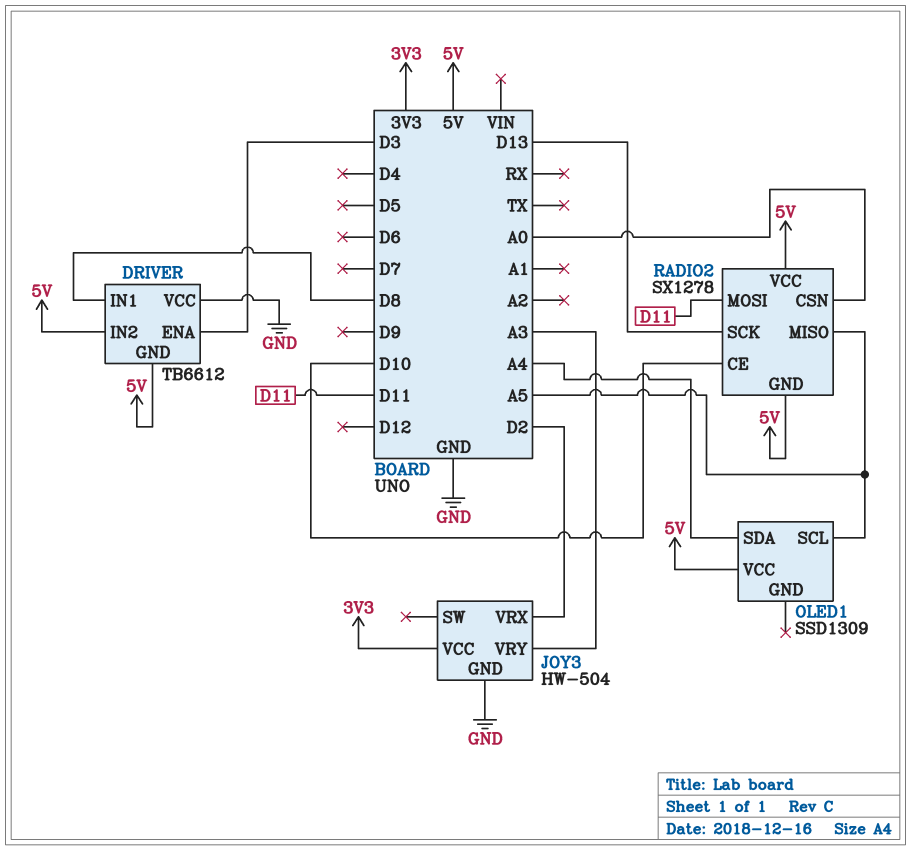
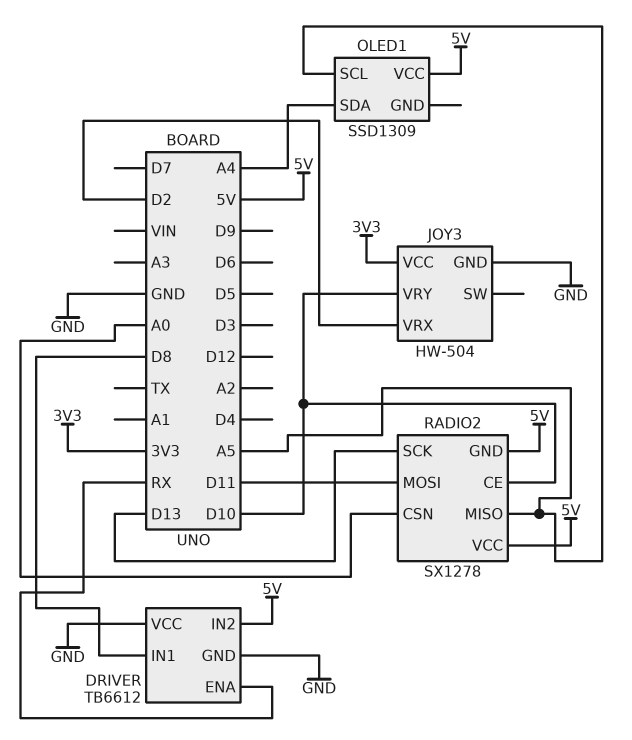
DRIVER pin ENA: D3 -> RX
DRIVER pin GND: 5V -> GND
JOY3 pin VRY: A3 -> D10

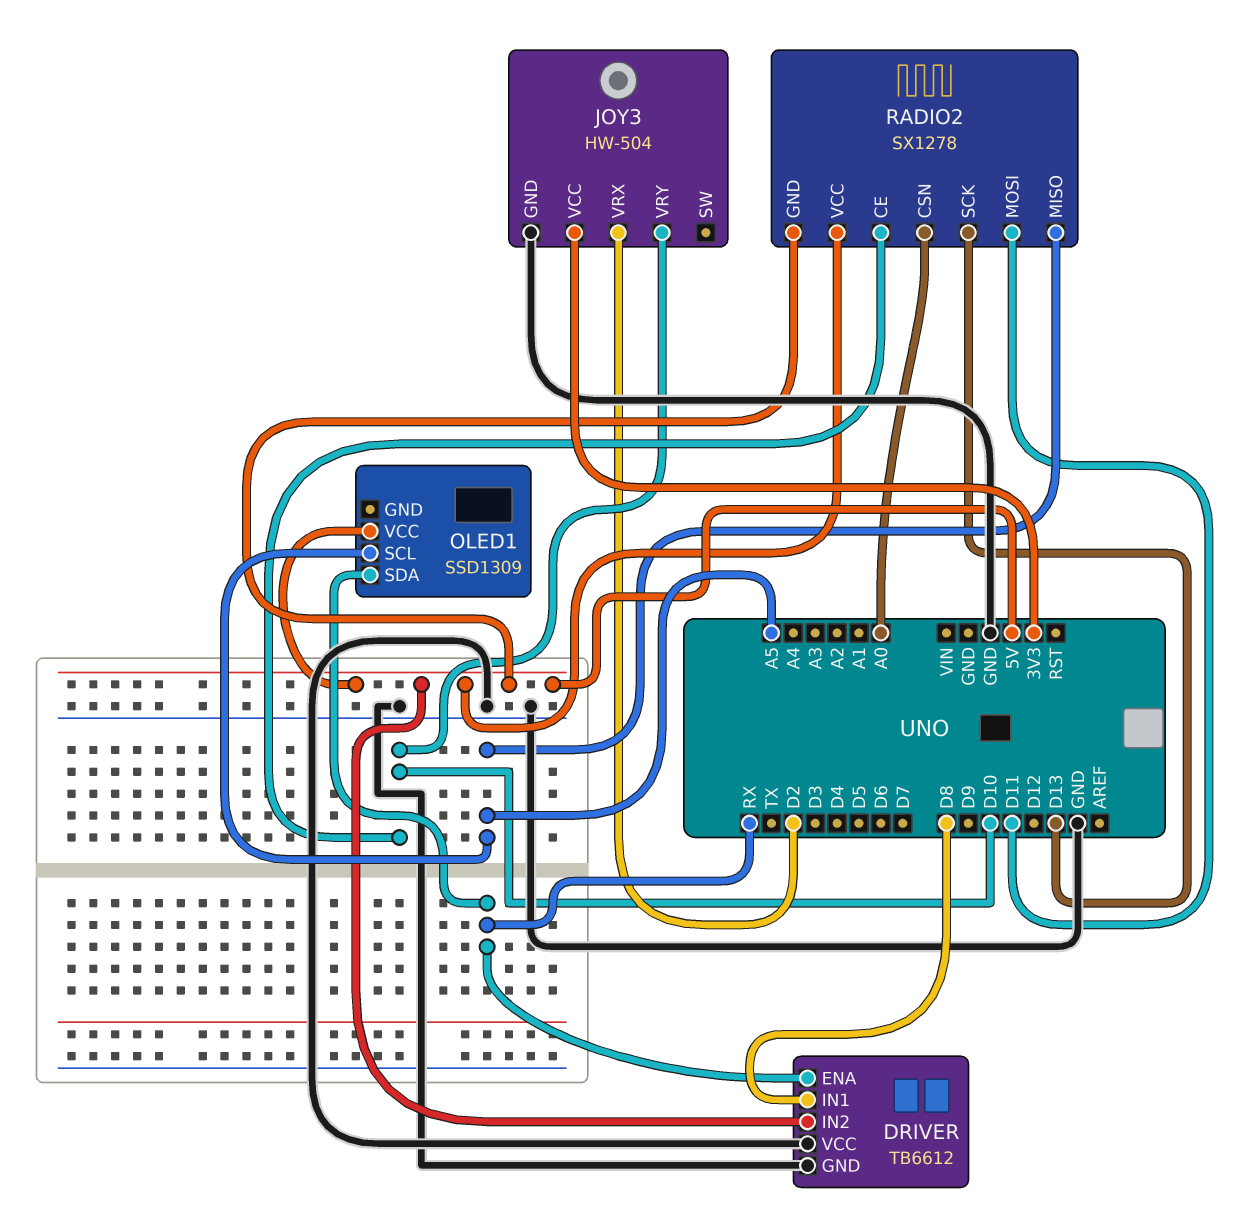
OLED1 pin SDA: A4 -> RX

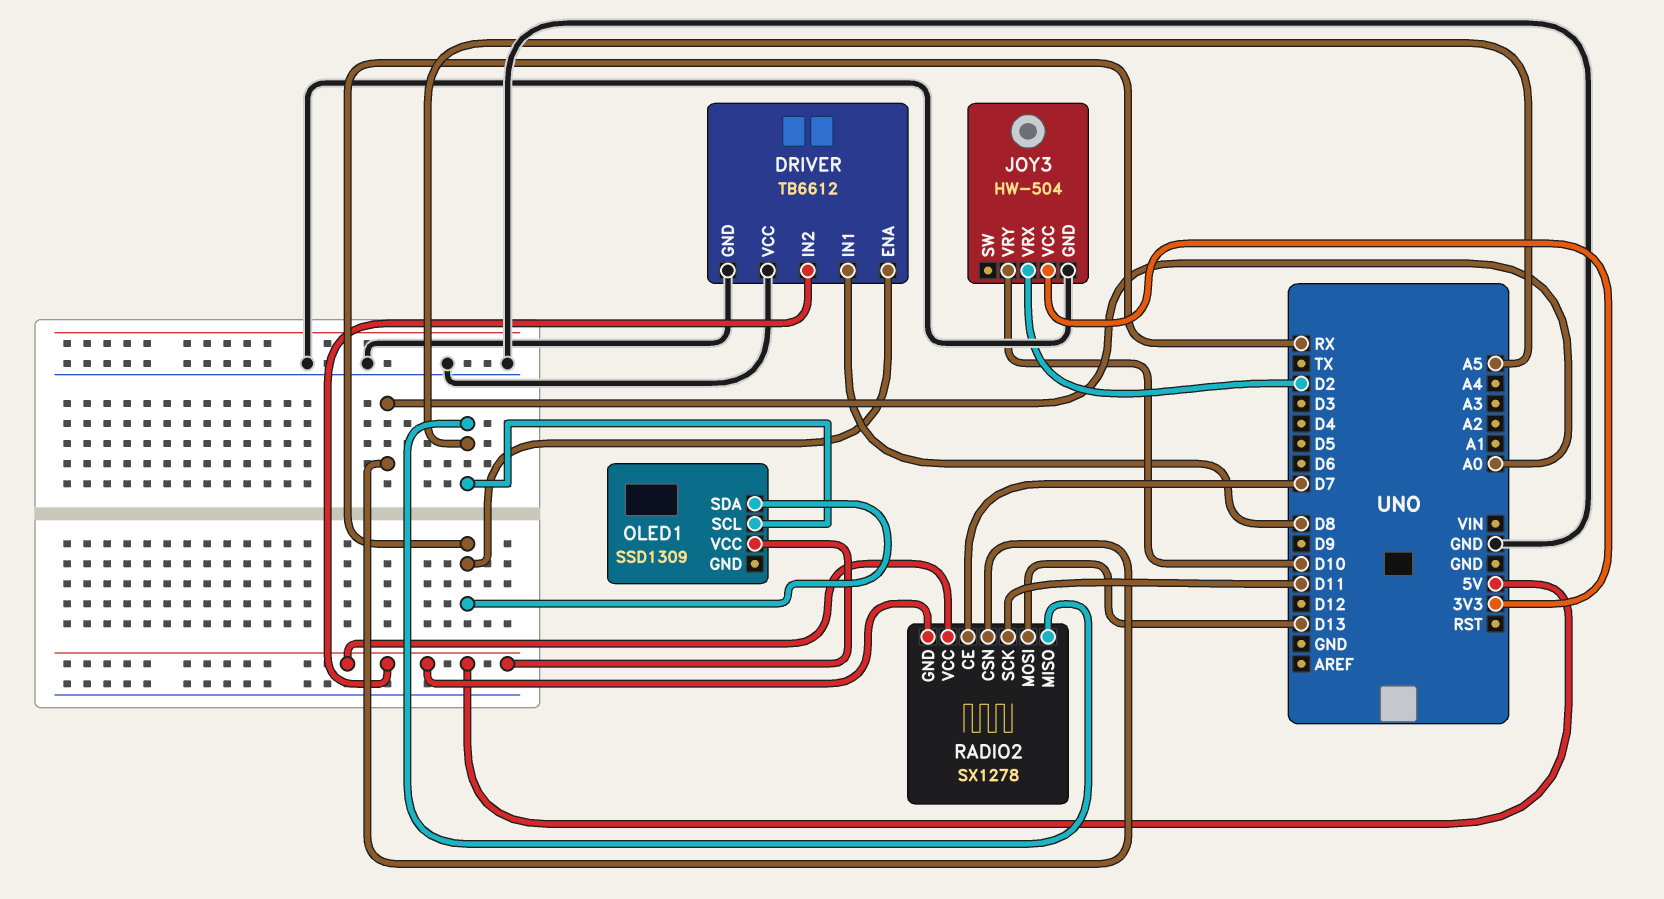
RADIO2 pin CE: D10 -> D7
RADIO2 pin MOSI: D11 -> D13
RADIO2 pin SCK: D13 -> D11

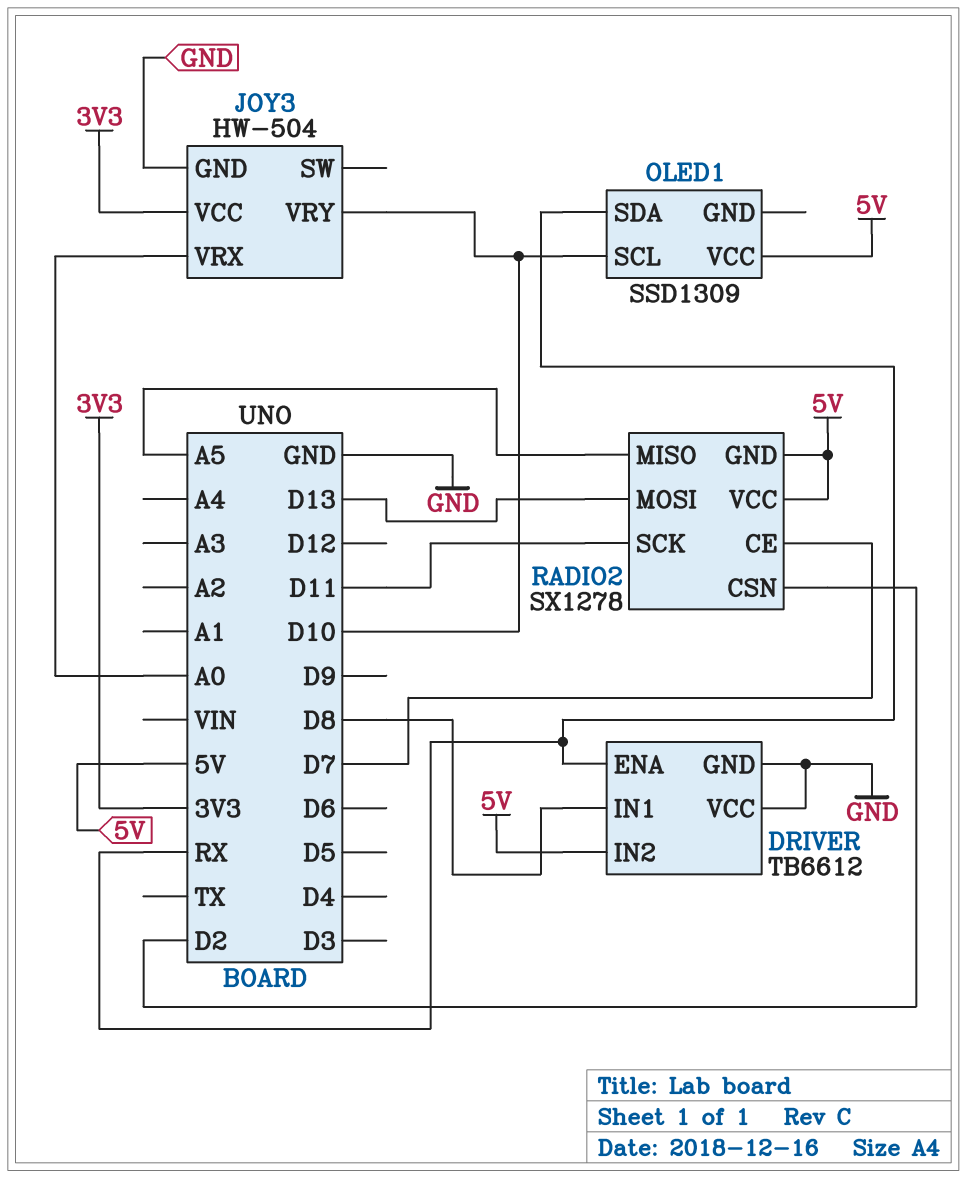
JOY3 pin VRX: D2 -> A0
OLED1 pin SCL: A5 -> D10
RADIO2 pin CSN: A0 -> D2

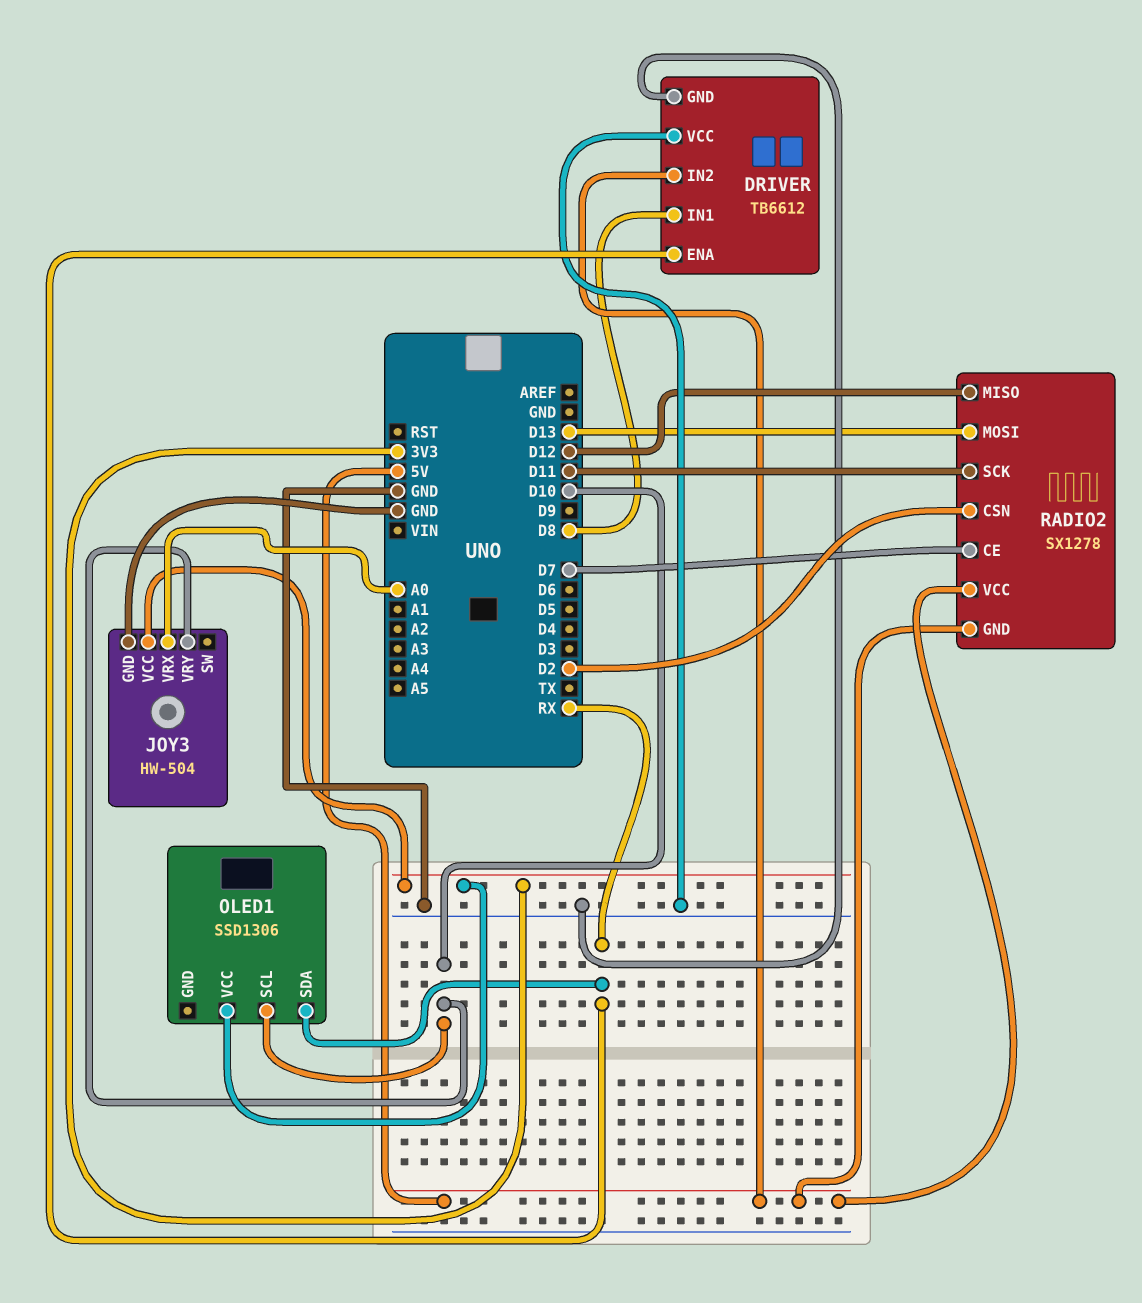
OLED1: SSD1309 -> SSD1306
OLED1 pin VCC: 5V -> 3V3
RADIO2 pin MISO: A5 -> D12

